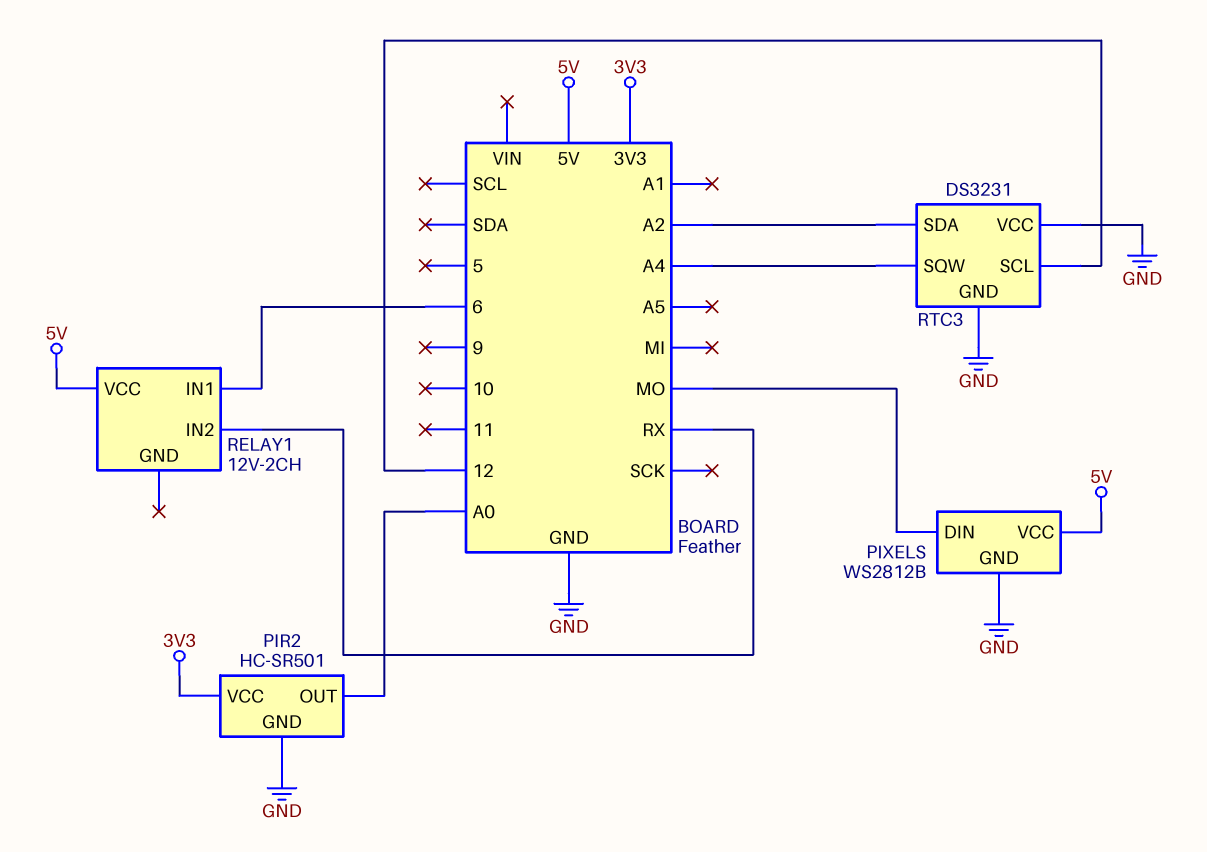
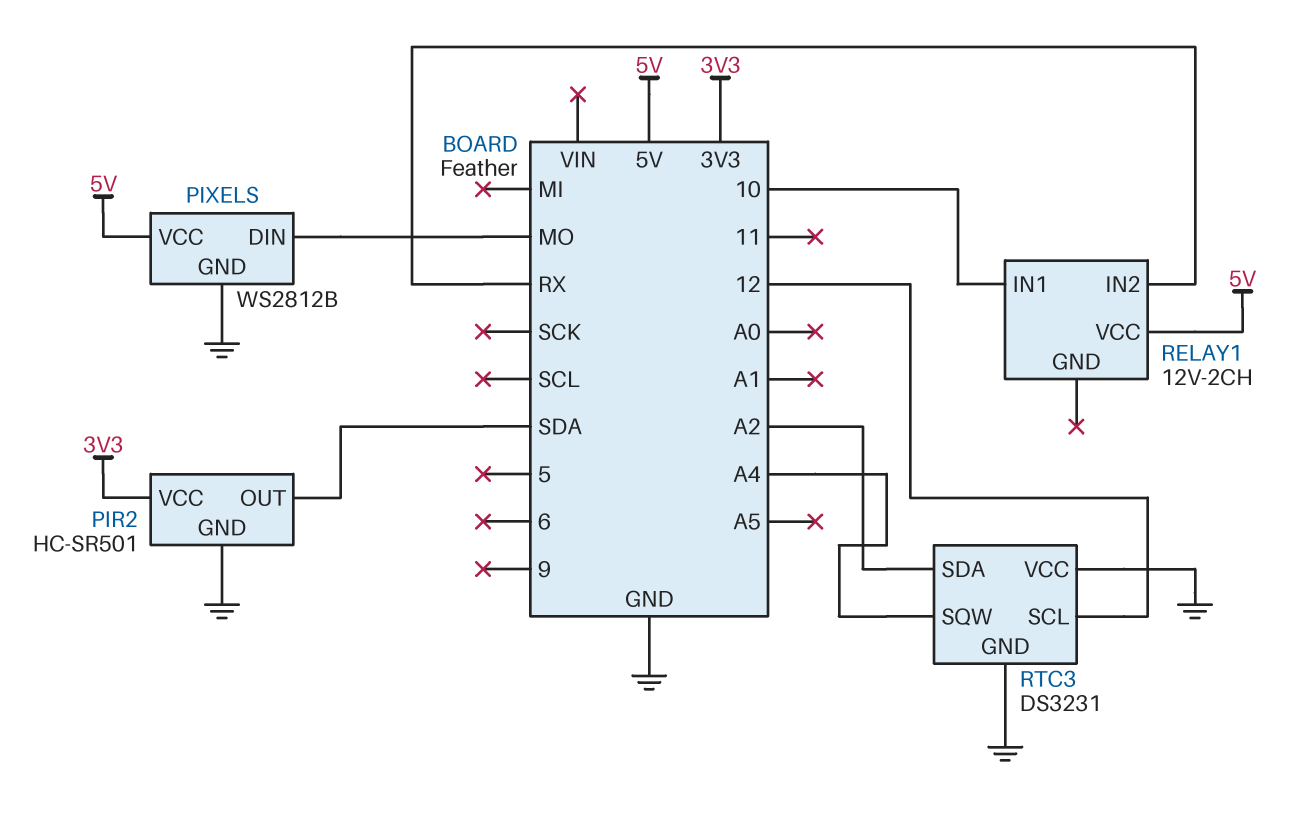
PIR2 pin OUT: A0 -> SDA
RELAY1 pin IN1: 6 -> 10

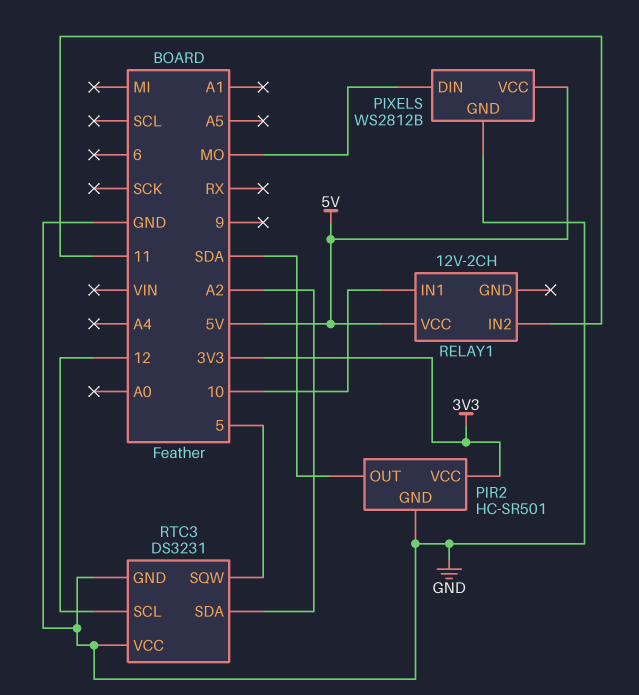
RELAY1 pin IN2: RX -> 11
RTC3 pin SQW: A4 -> 5

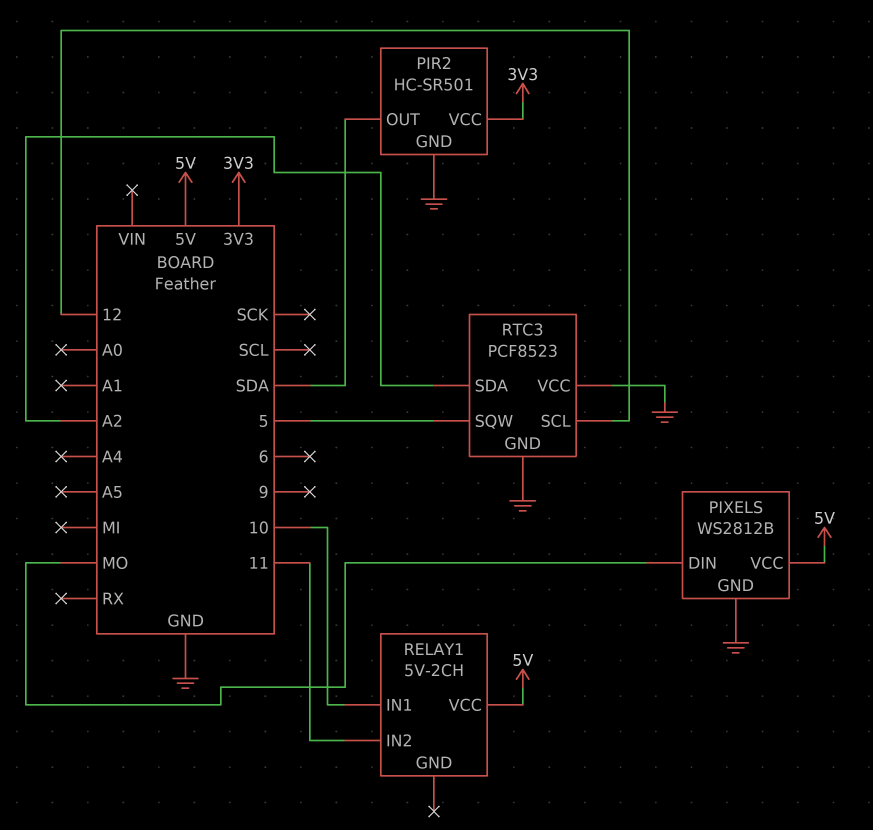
RELAY1: 12V-2CH -> 5V-2CH
RTC3: DS3231 -> PCF8523

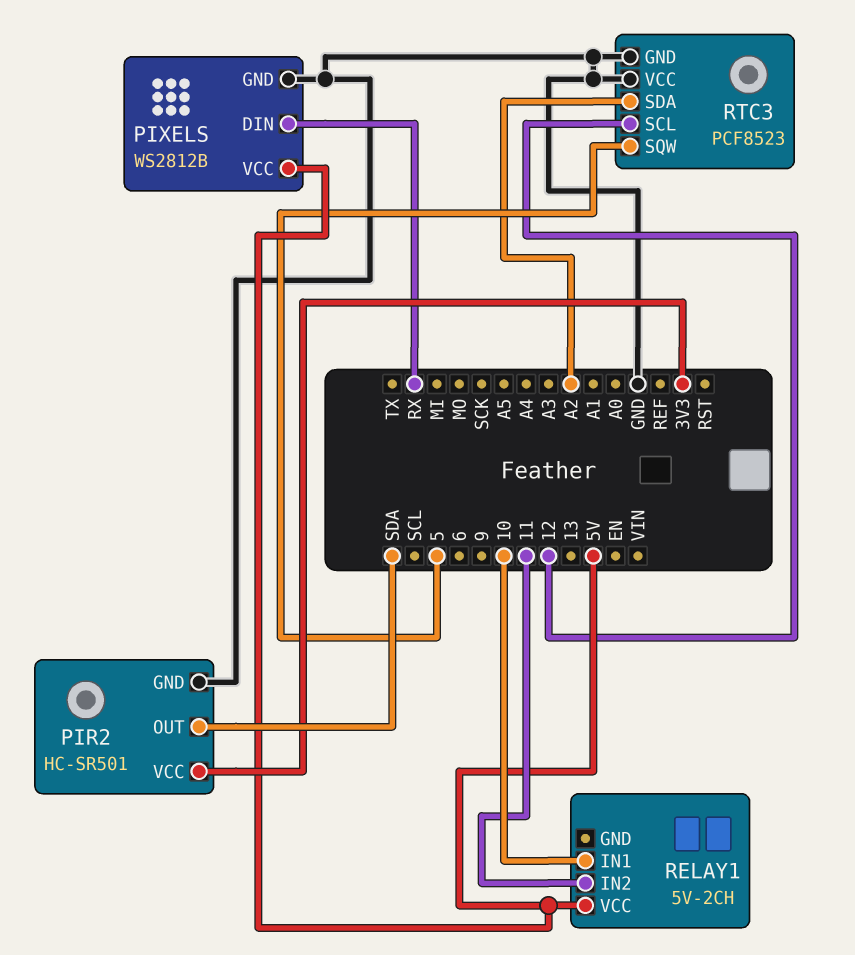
PIXELS pin DIN: MO -> RX

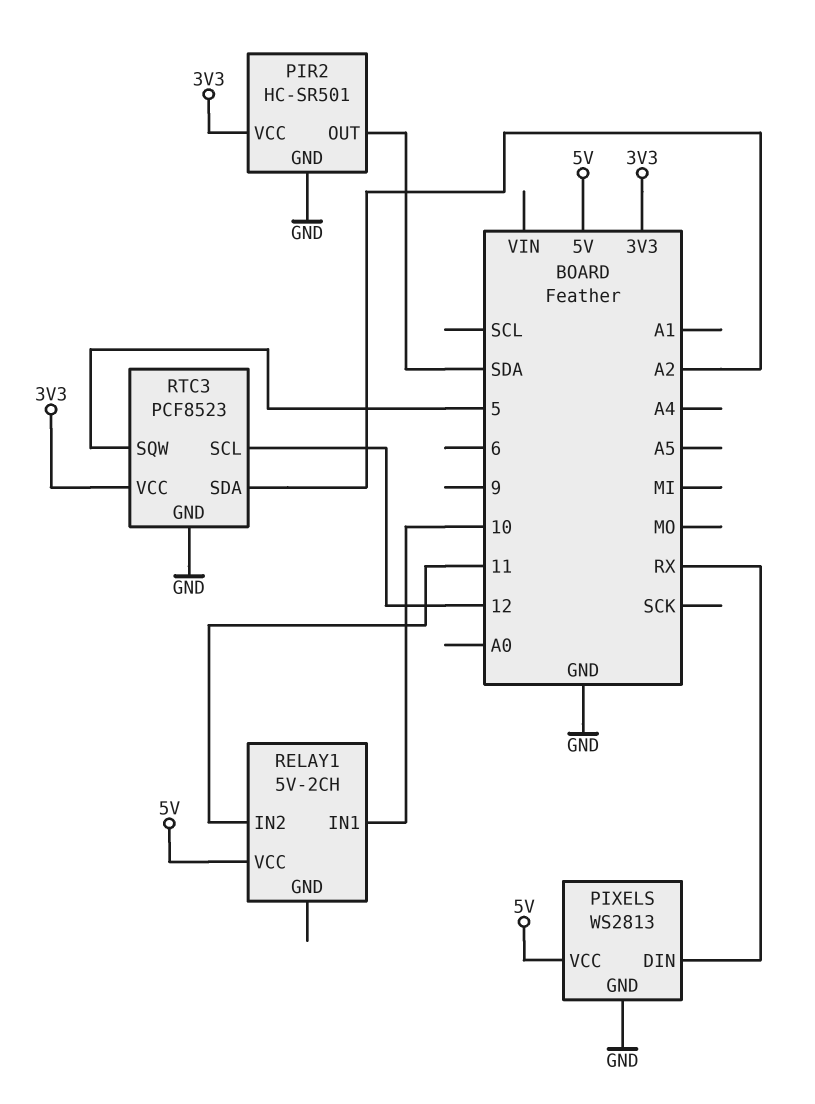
PIXELS: WS2812B -> WS2813
RTC3 pin VCC: GND -> 3V3

